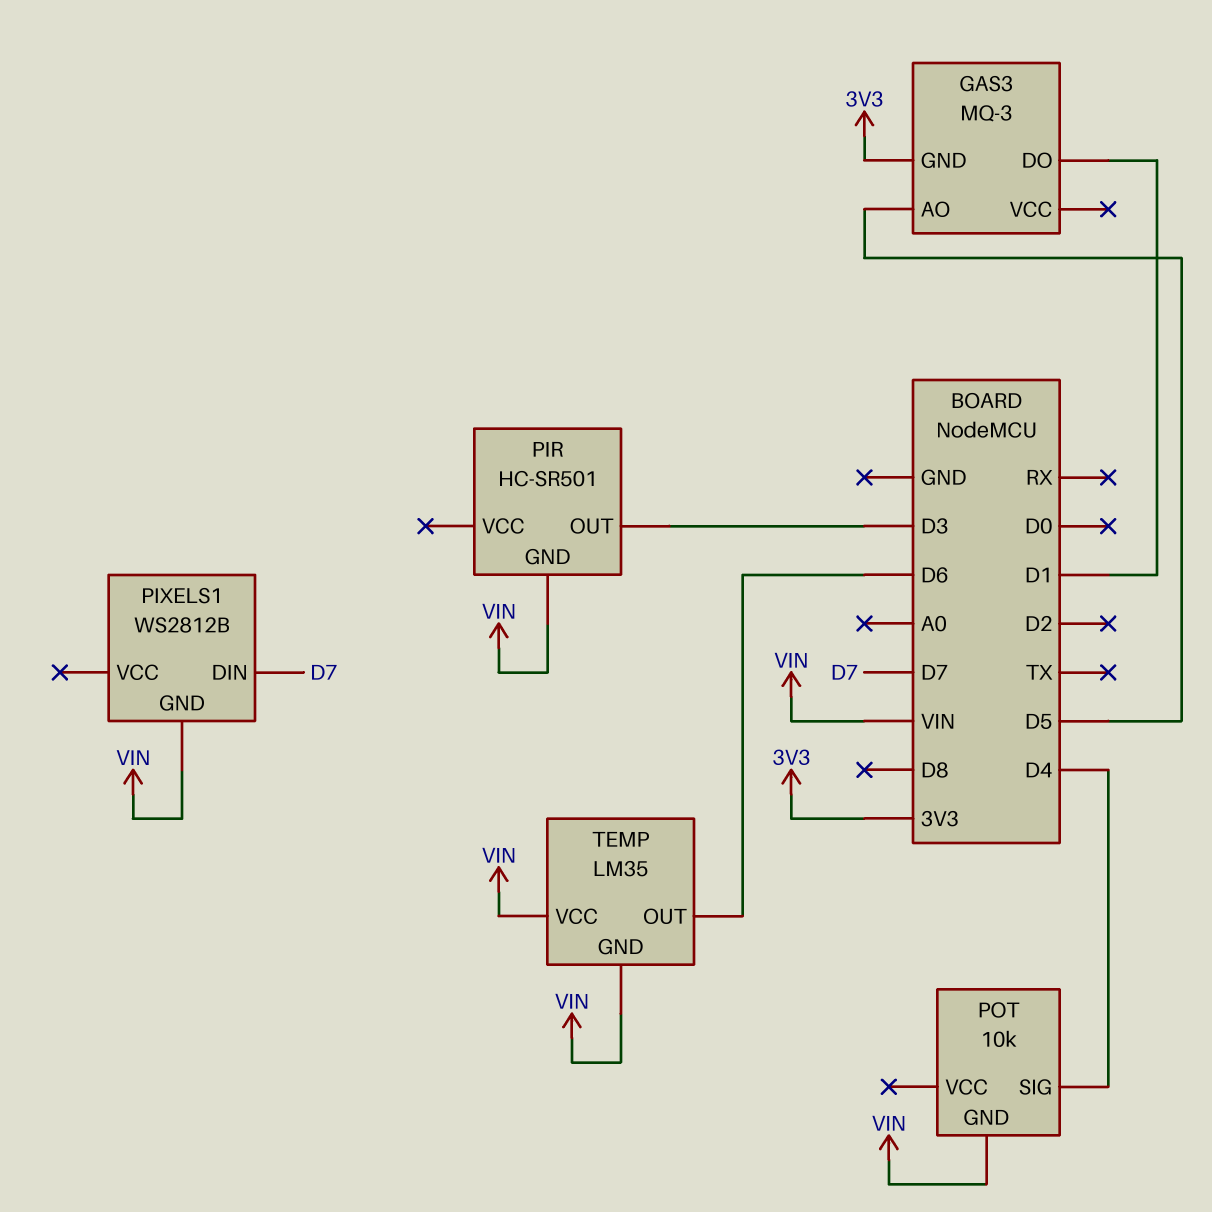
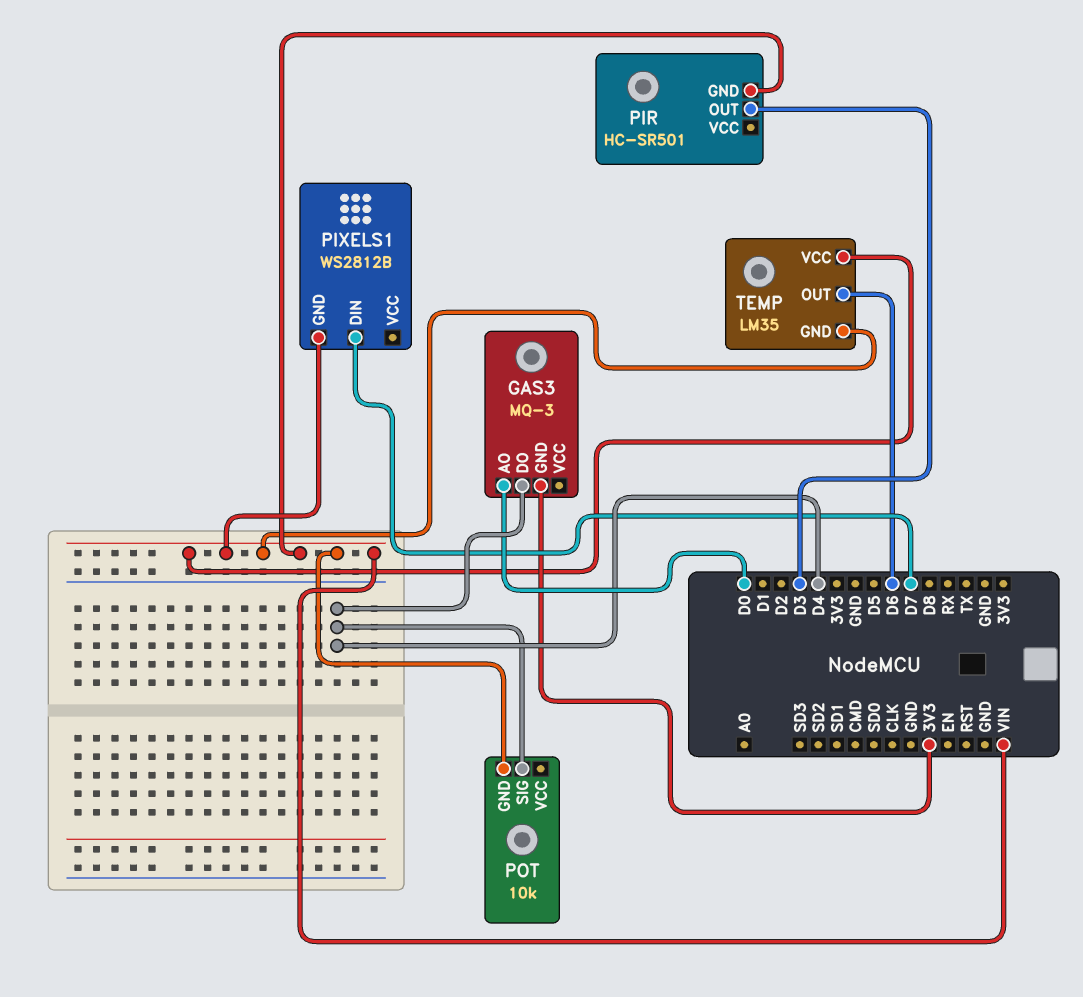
GAS3 pin AO: D5 -> D0
GAS3 pin DO: D1 -> D4

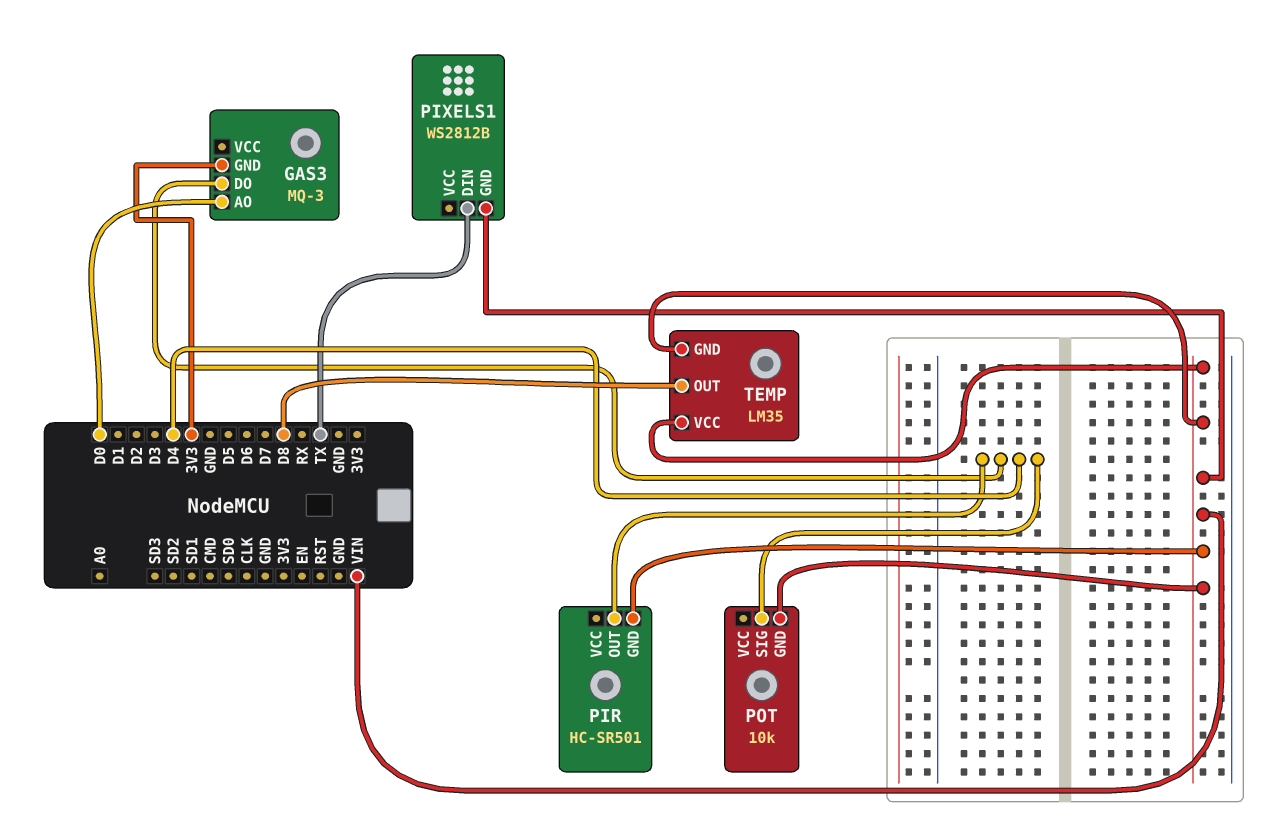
PIR pin OUT: D3 -> D4
PIXELS1 pin DIN: D7 -> TX
TEMP pin OUT: D6 -> D8

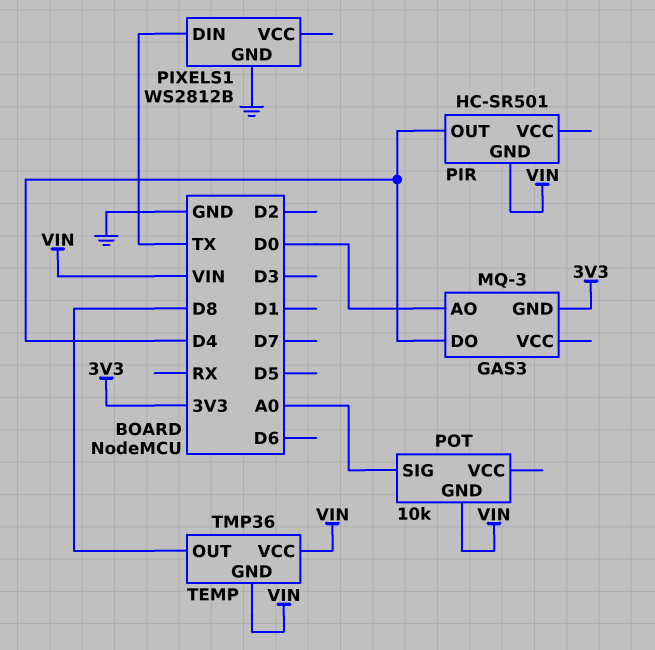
PIXELS1 pin GND: VIN -> GND
POT pin SIG: D4 -> A0
TEMP: LM35 -> TMP36

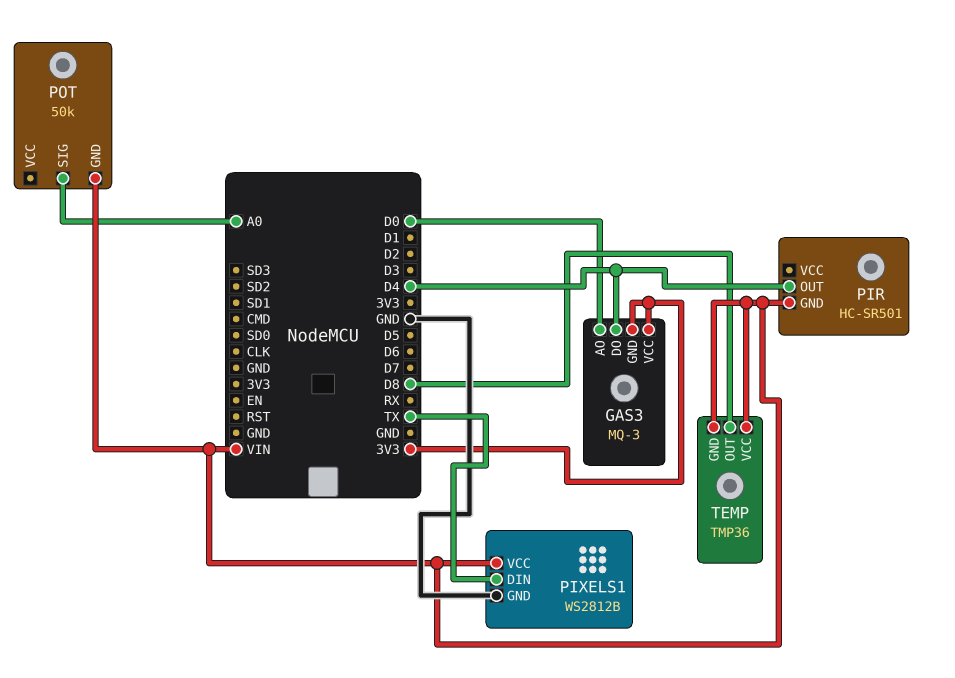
GAS3 pin VCC: none -> 3V3
PIXELS1 pin VCC: none -> VIN
POT: 10k -> 50k

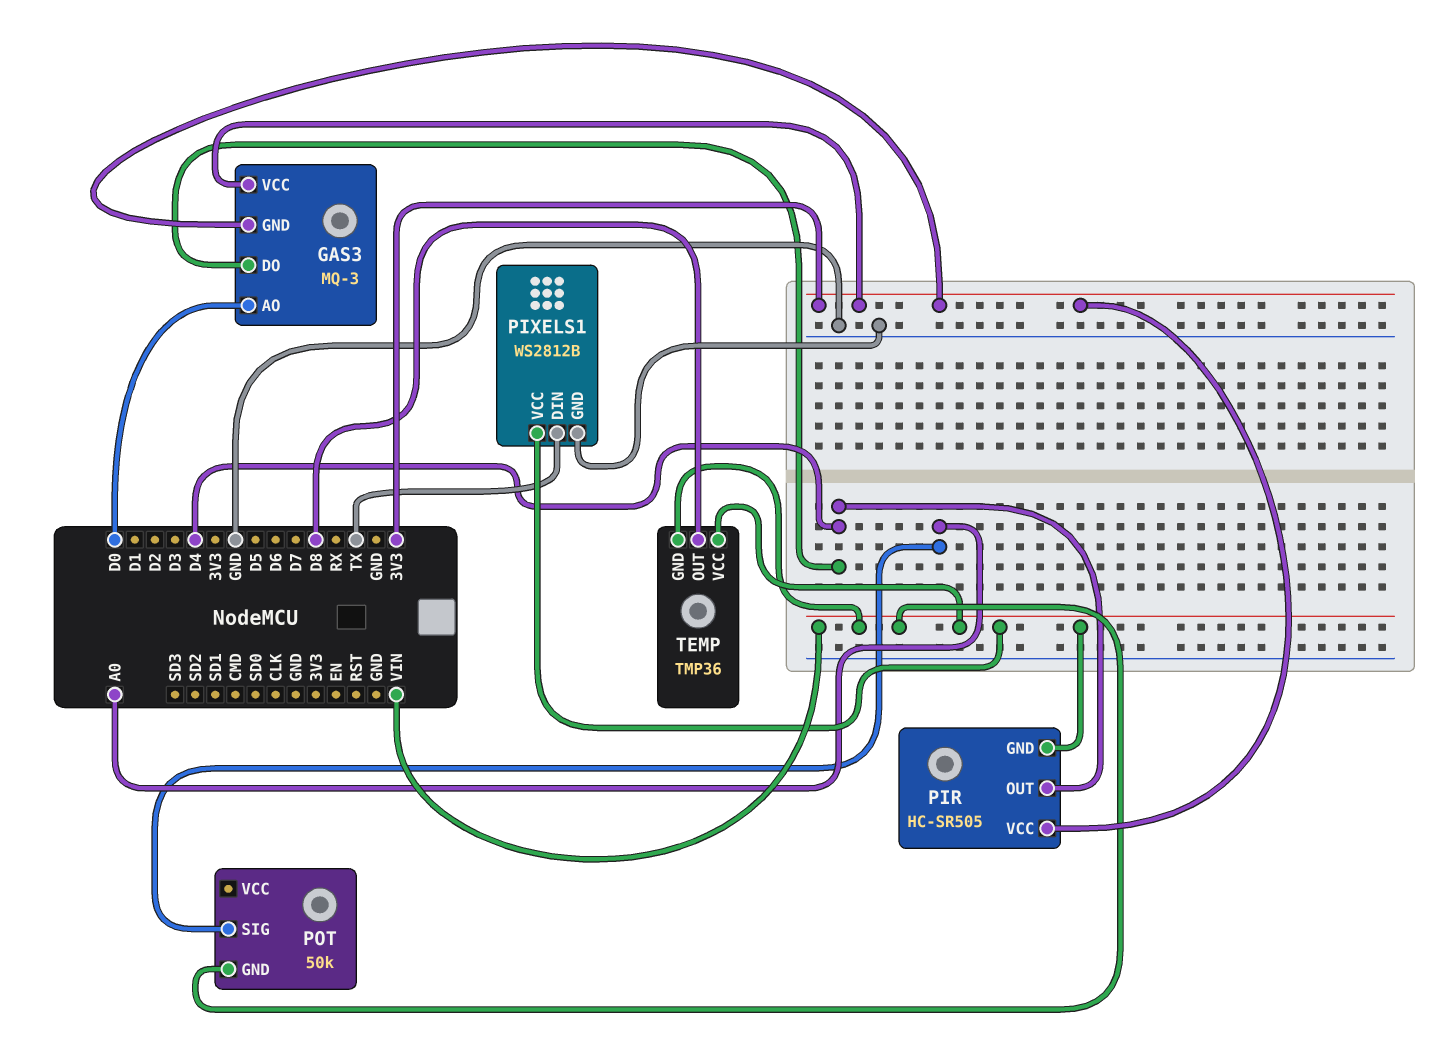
PIR: HC-SR501 -> HC-SR505
PIR pin VCC: none -> 3V3

